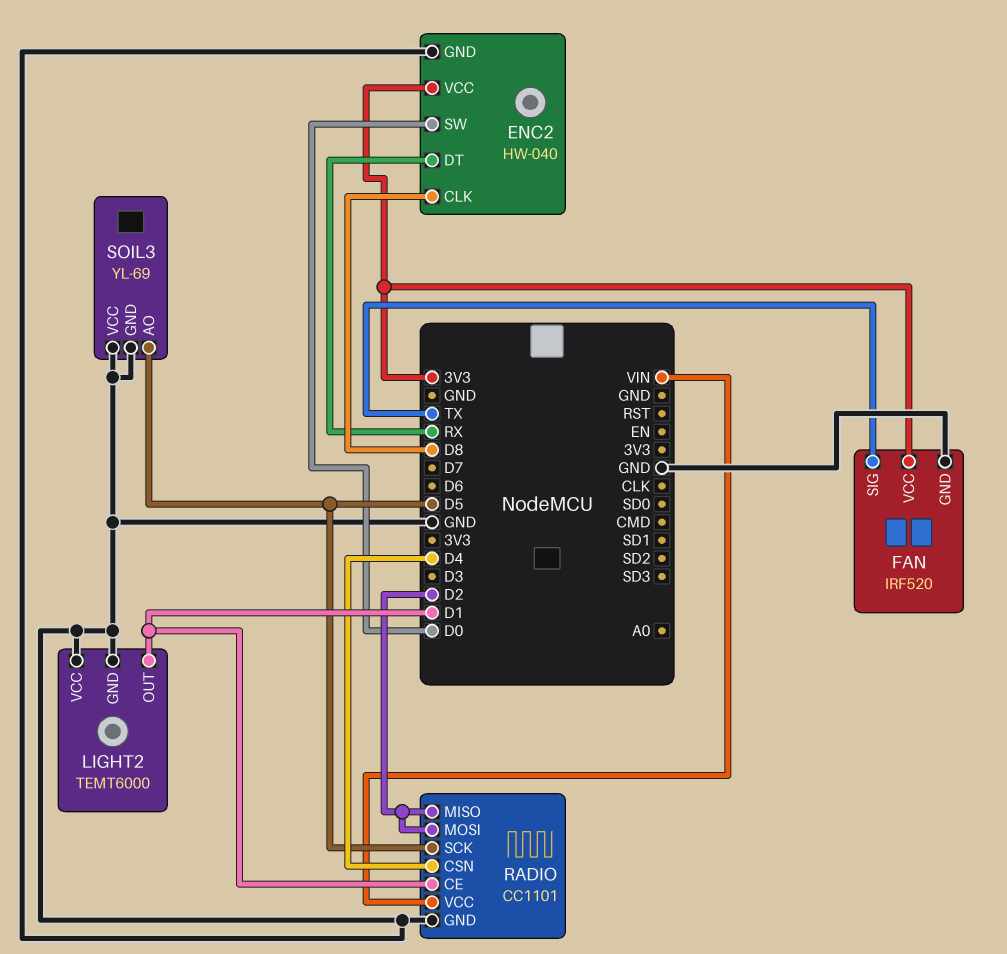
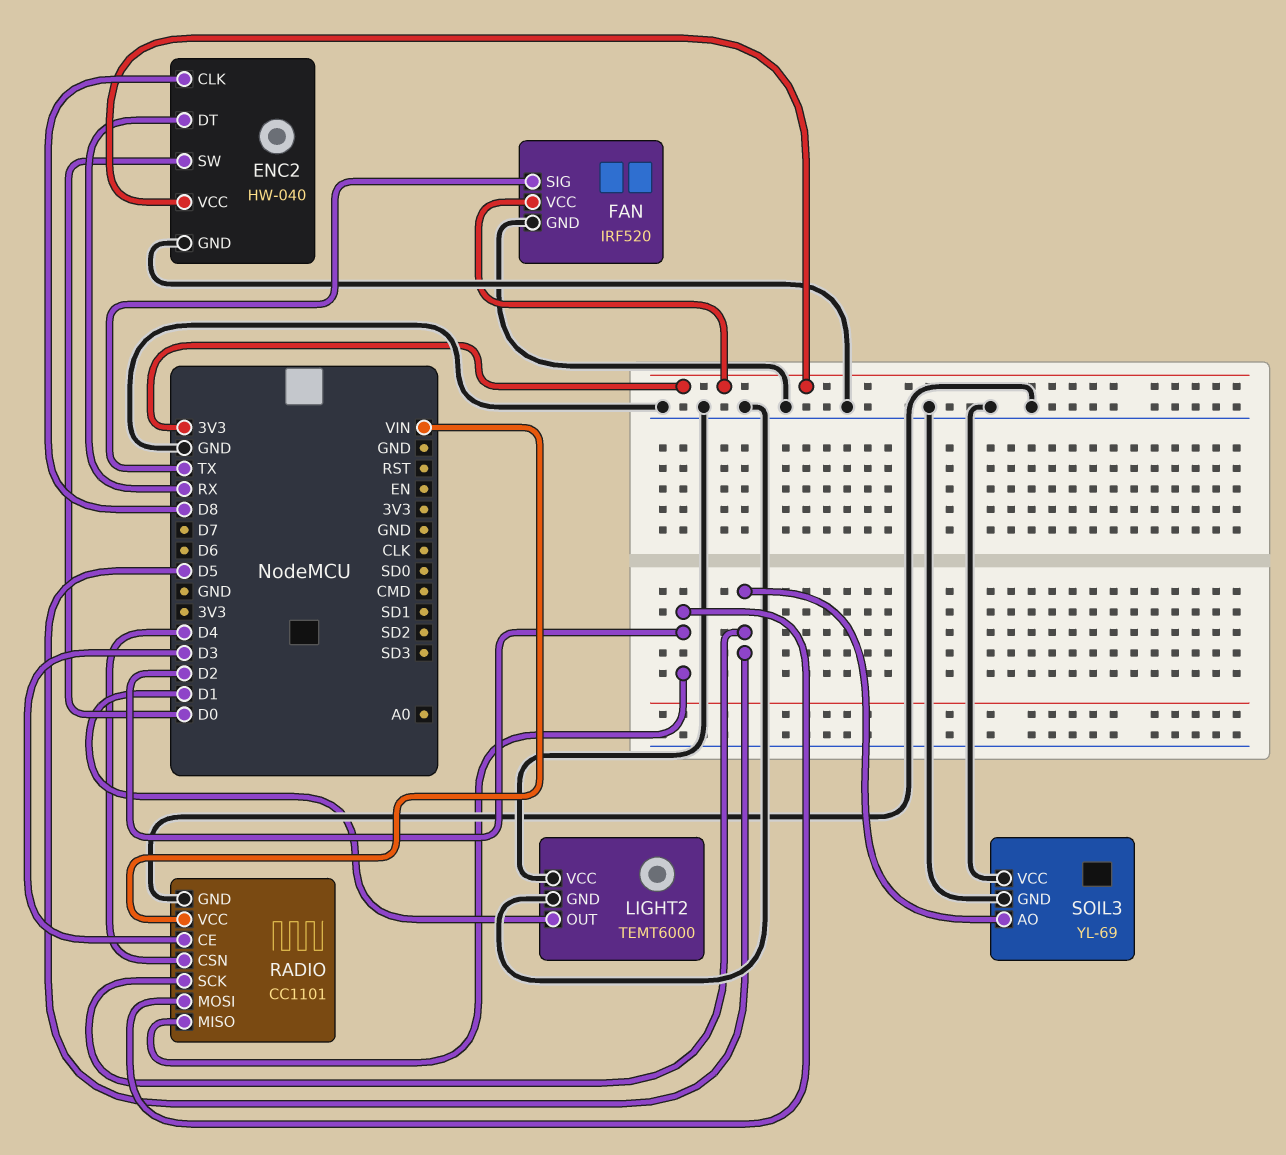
RADIO pin CE: D1 -> D3

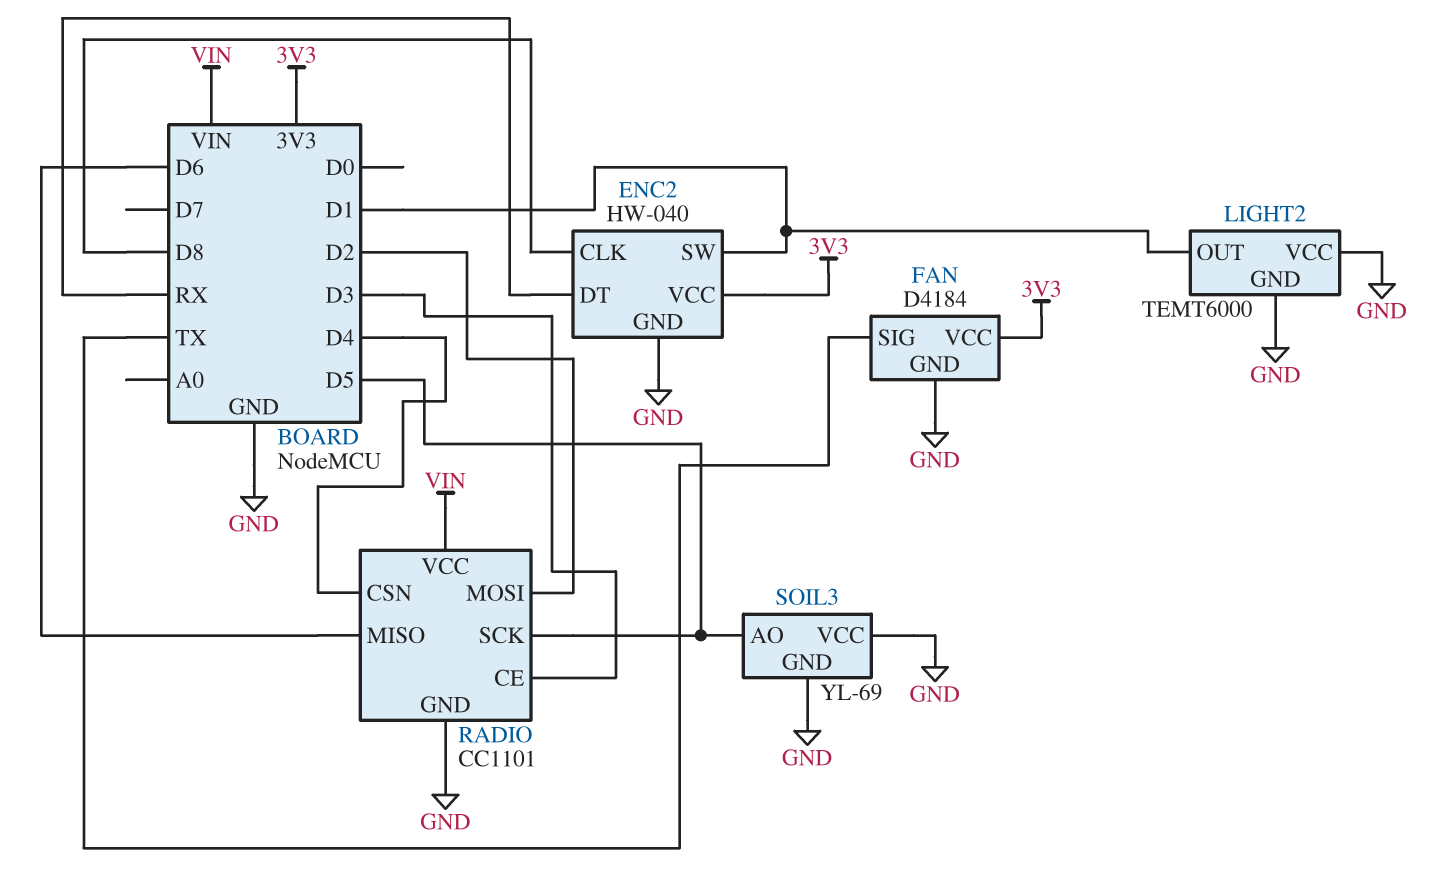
ENC2 pin SW: D0 -> D1
FAN: IRF520 -> D4184
RADIO pin MISO: D2 -> D6

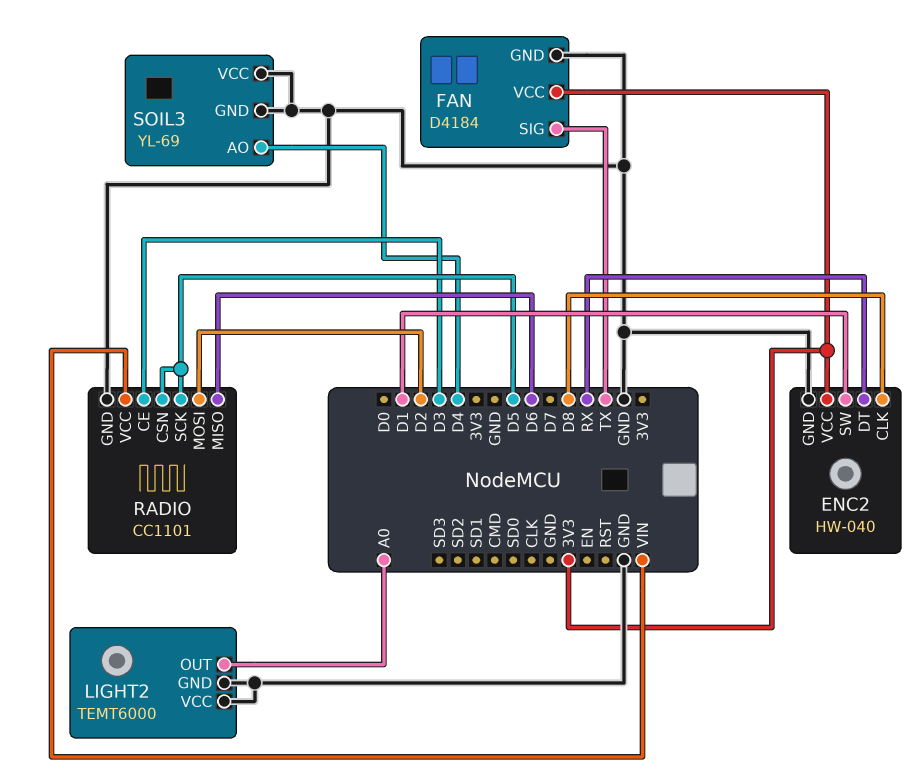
LIGHT2 pin OUT: D1 -> A0
RADIO pin CSN: D4 -> D5
SOIL3 pin AO: D5 -> D4

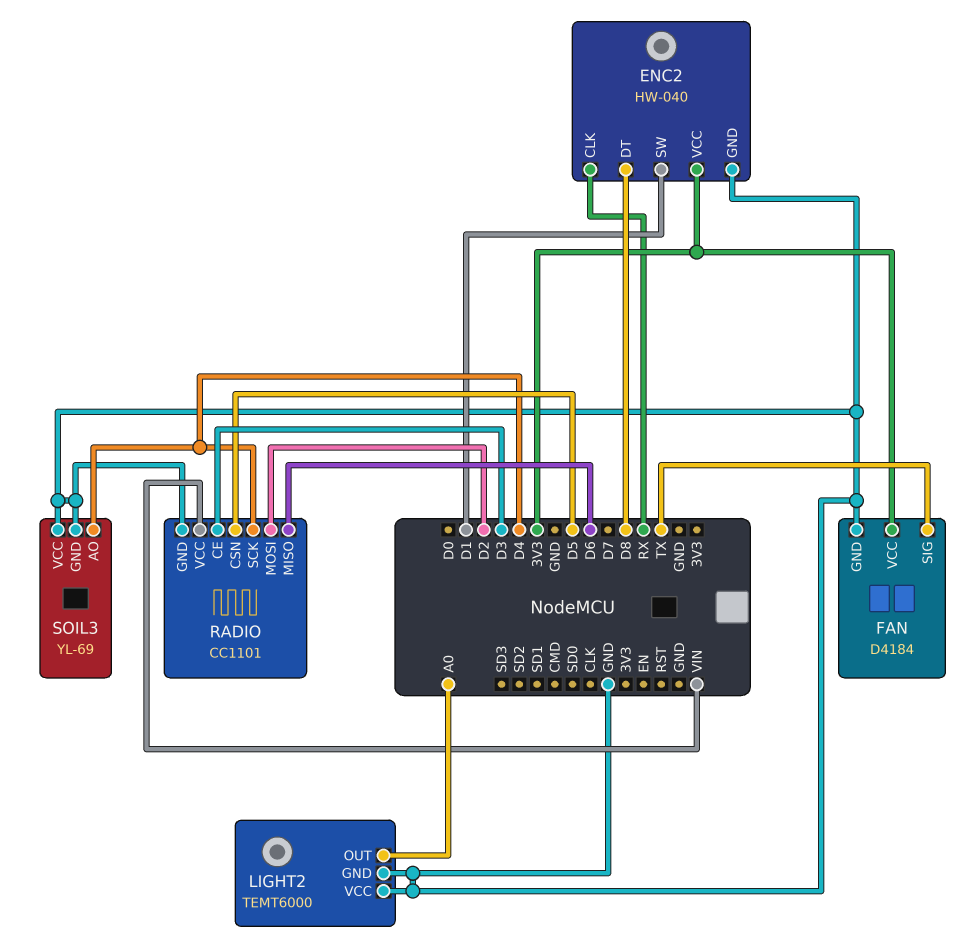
ENC2 pin CLK: D8 -> RX
ENC2 pin DT: RX -> D8
RADIO pin SCK: D5 -> D4

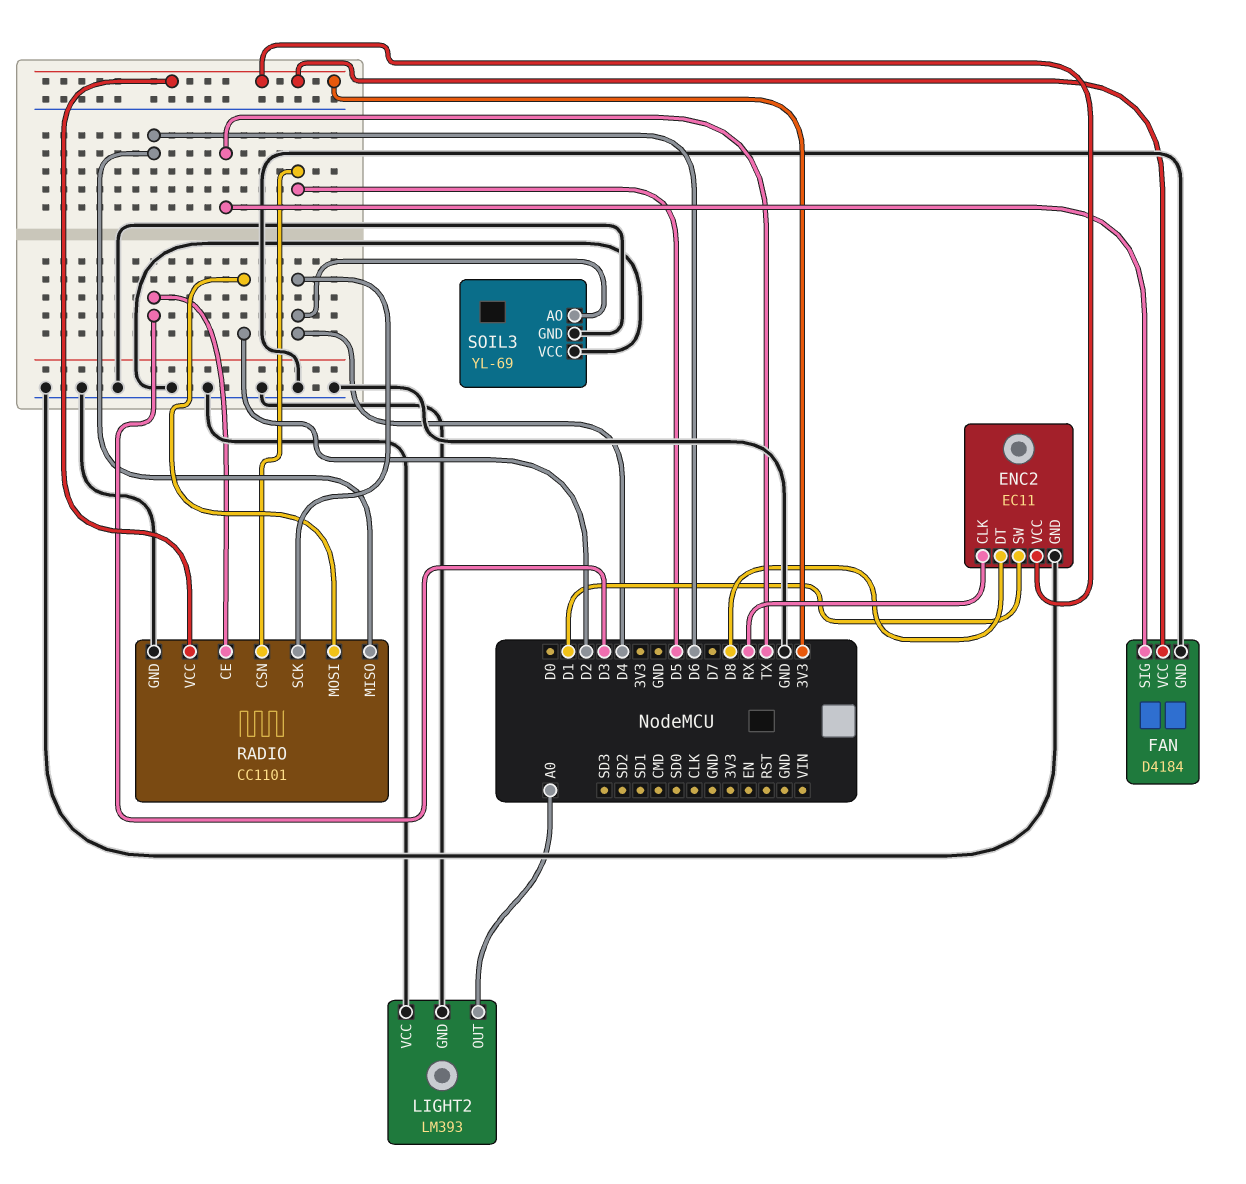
ENC2: HW-040 -> EC11
LIGHT2: TEMT6000 -> LM393
RADIO pin VCC: VIN -> 3V3

